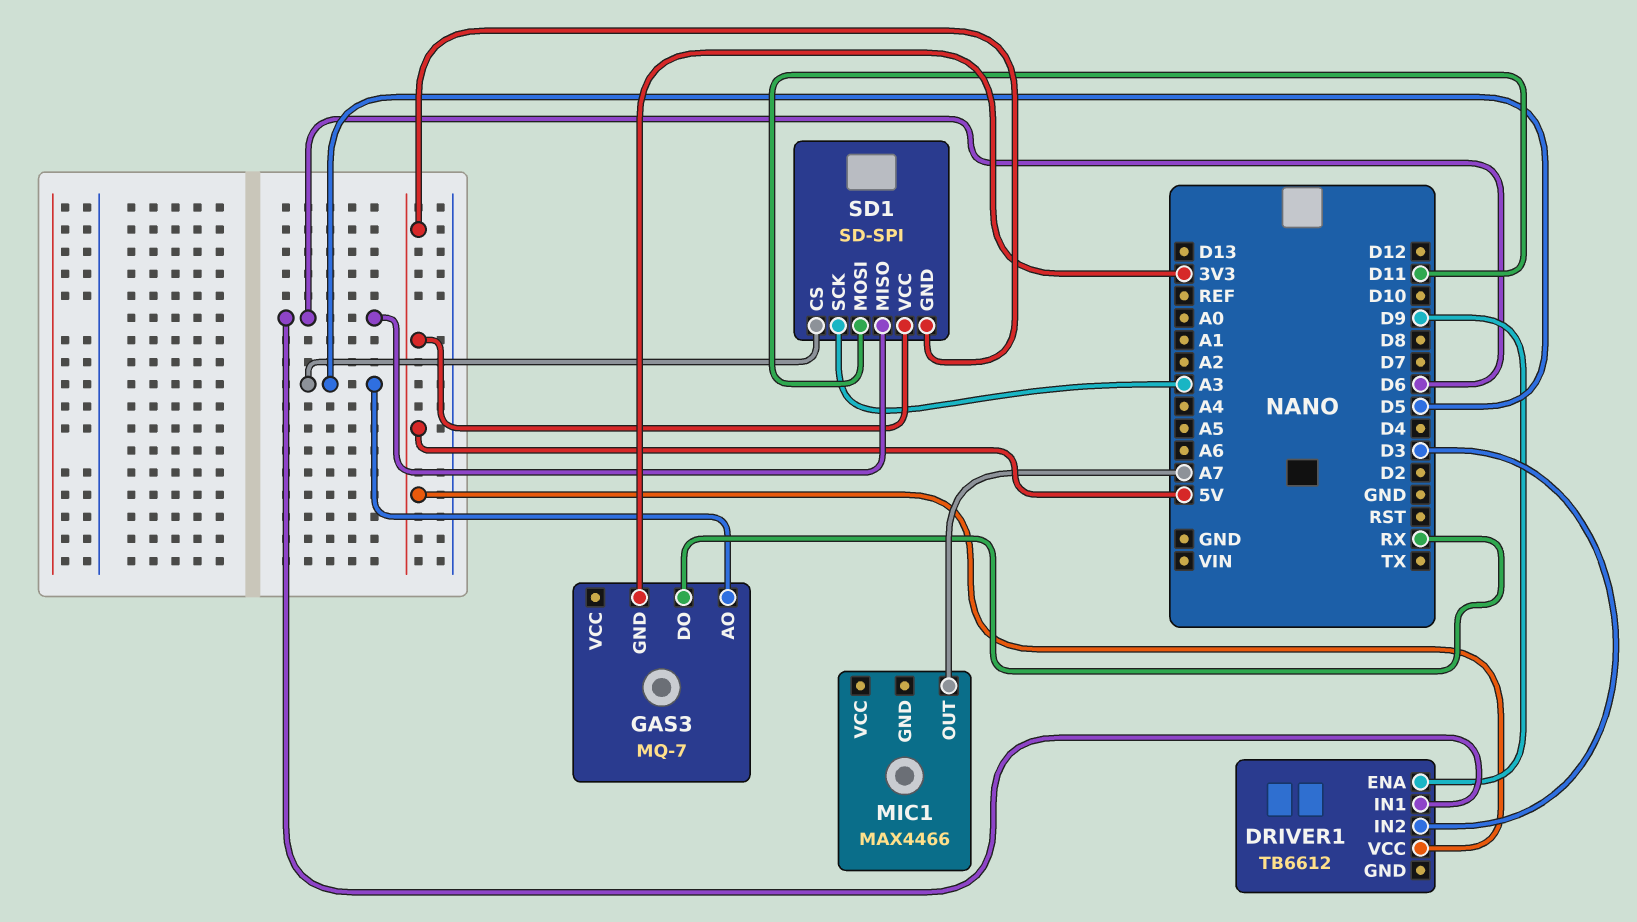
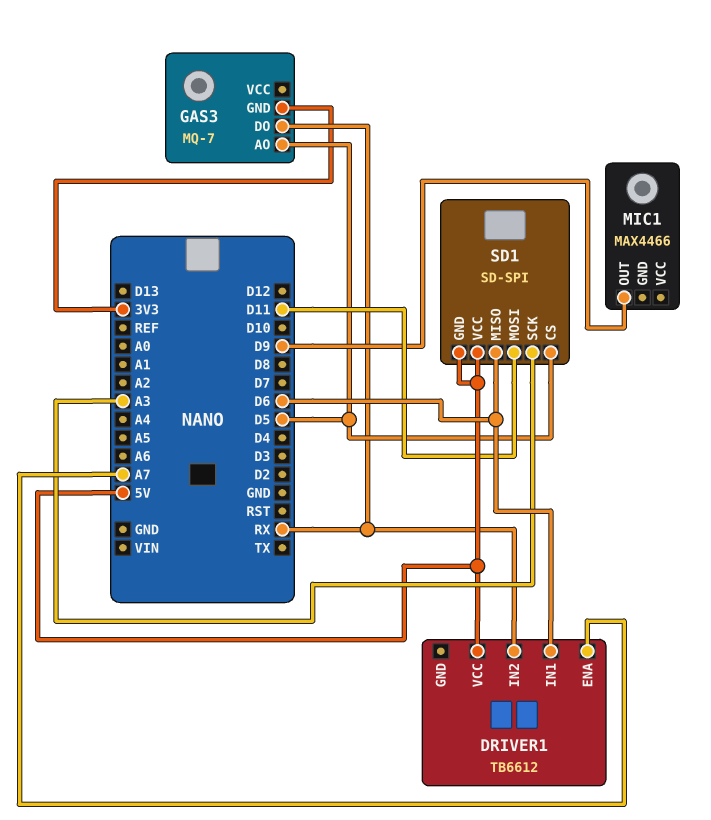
DRIVER1 pin ENA: D9 -> A7
DRIVER1 pin IN2: D3 -> RX
MIC1 pin OUT: A7 -> D9

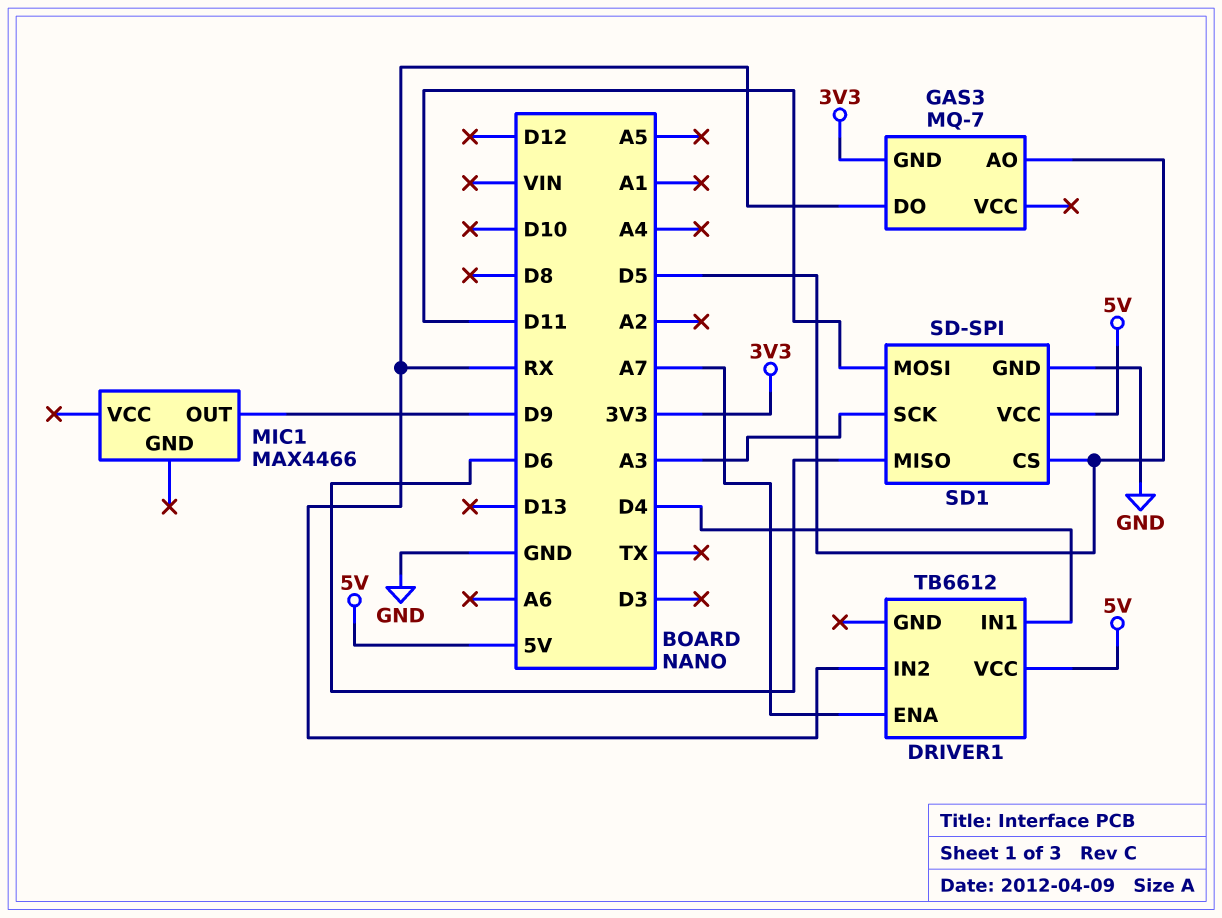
DRIVER1 pin IN1: D6 -> D4
SD1 pin GND: 5V -> GND

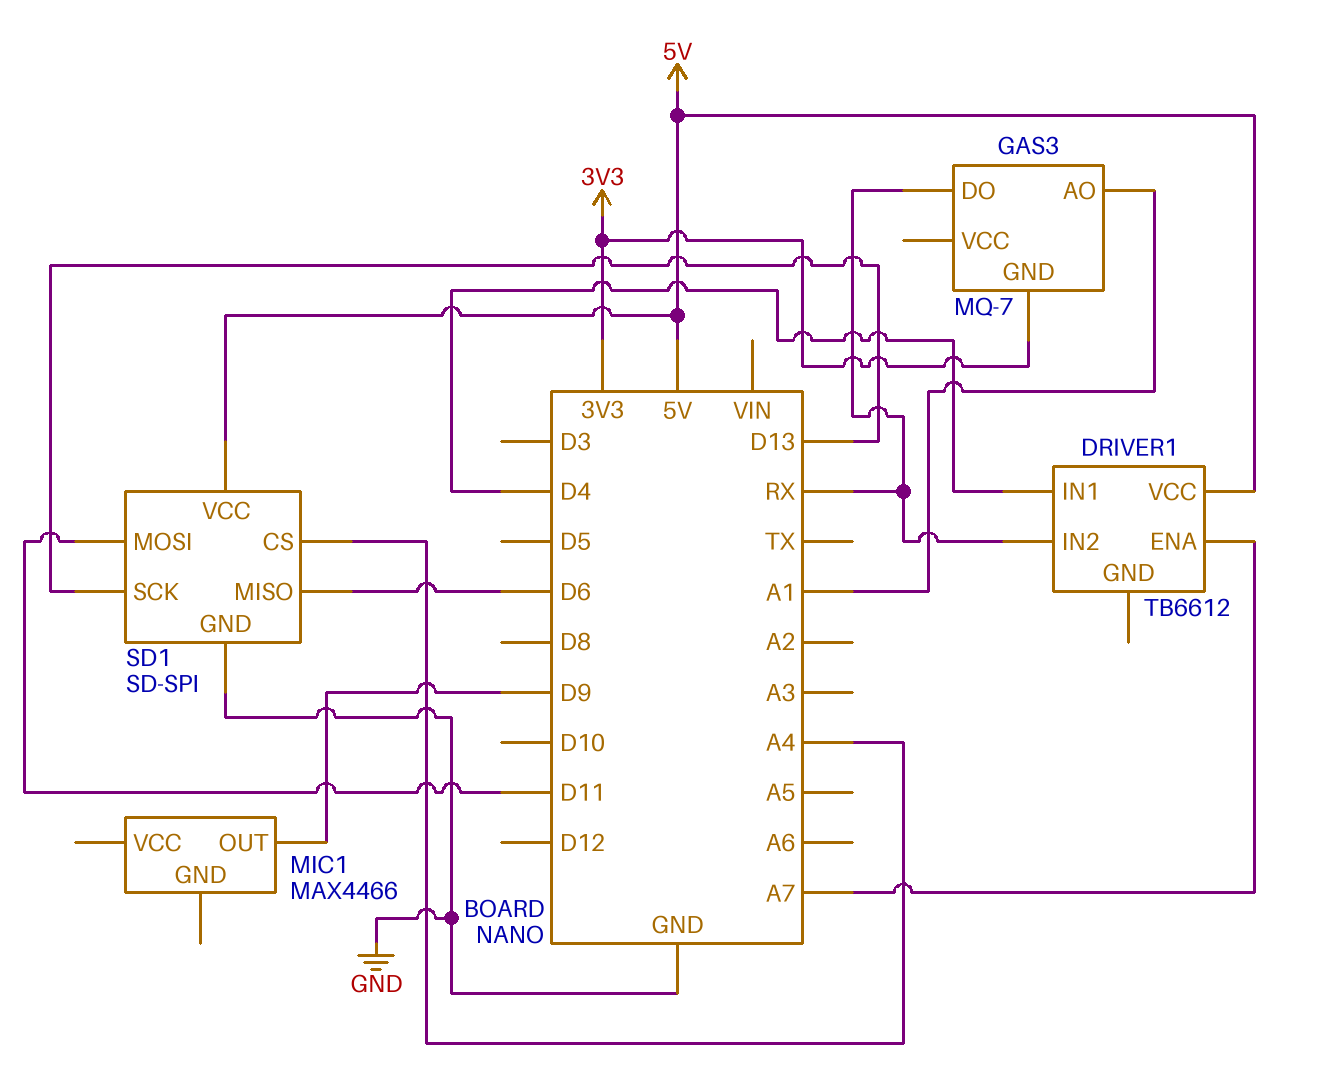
GAS3 pin AO: D5 -> A1
SD1 pin CS: D5 -> A4
SD1 pin SCK: A3 -> D13

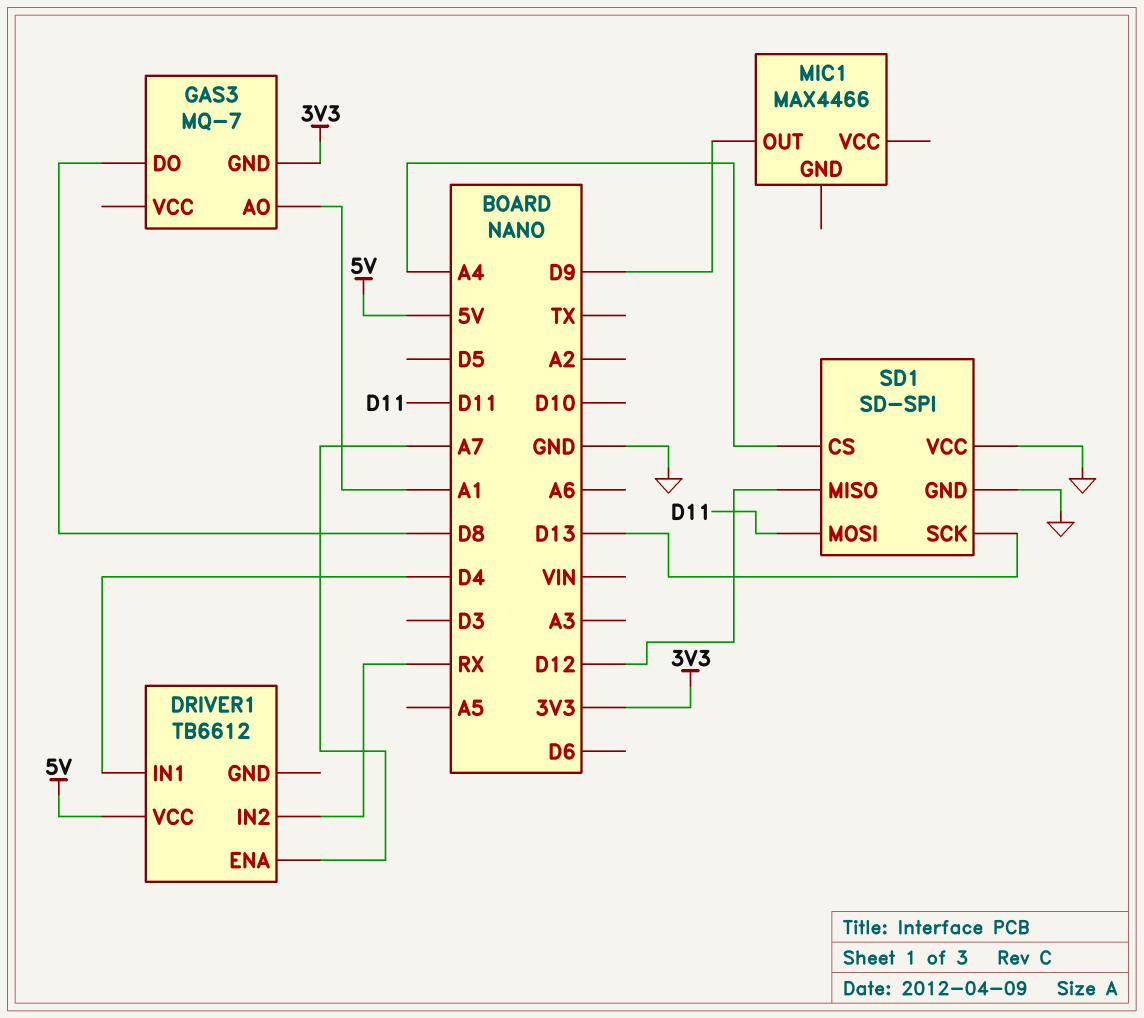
GAS3 pin DO: RX -> D8
SD1 pin MISO: D6 -> D12
SD1 pin VCC: 5V -> GND

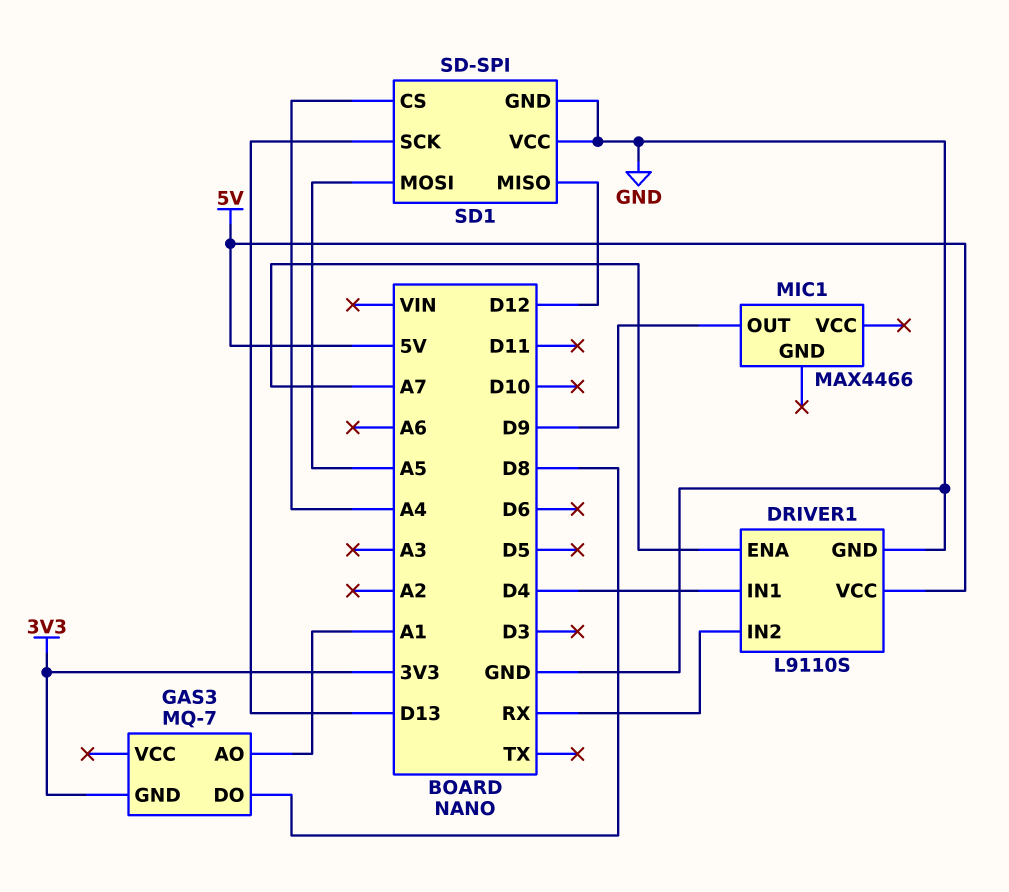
DRIVER1: TB6612 -> L9110S
DRIVER1 pin GND: none -> GND
SD1 pin MOSI: D11 -> A5

